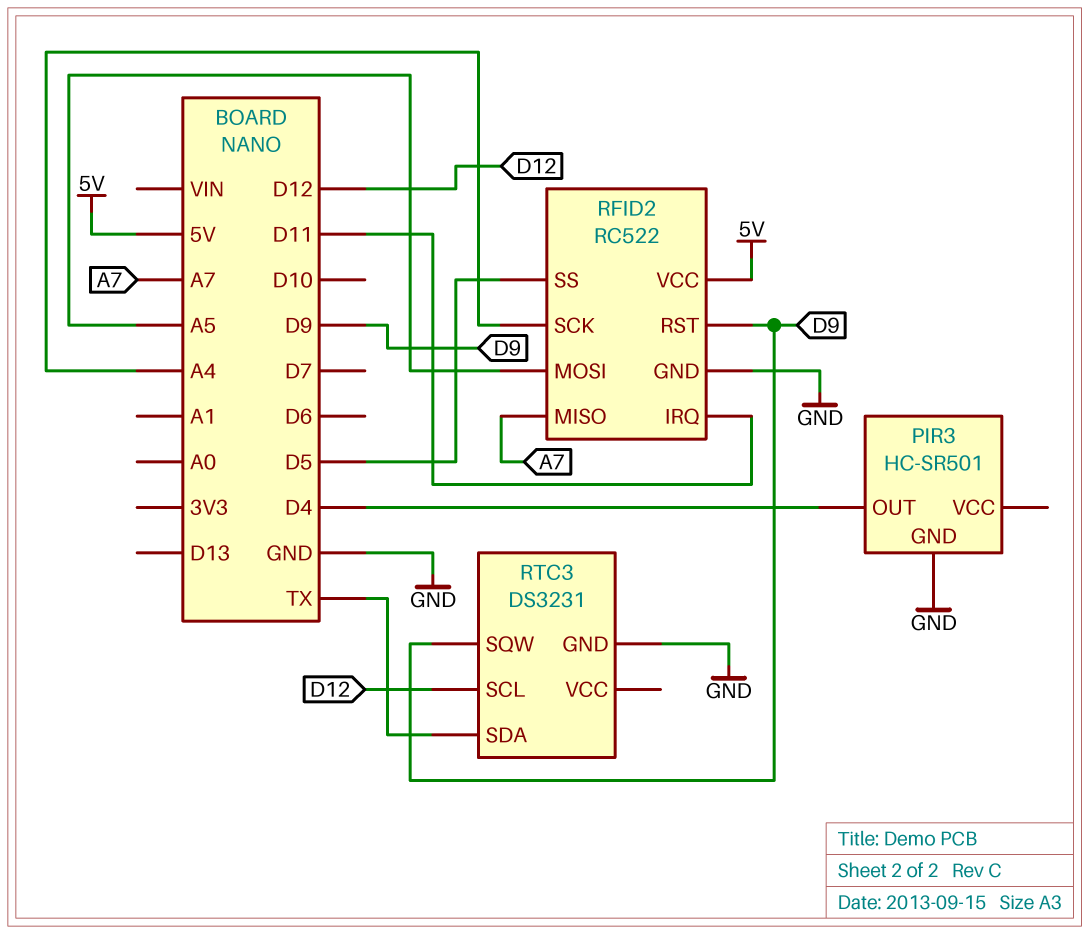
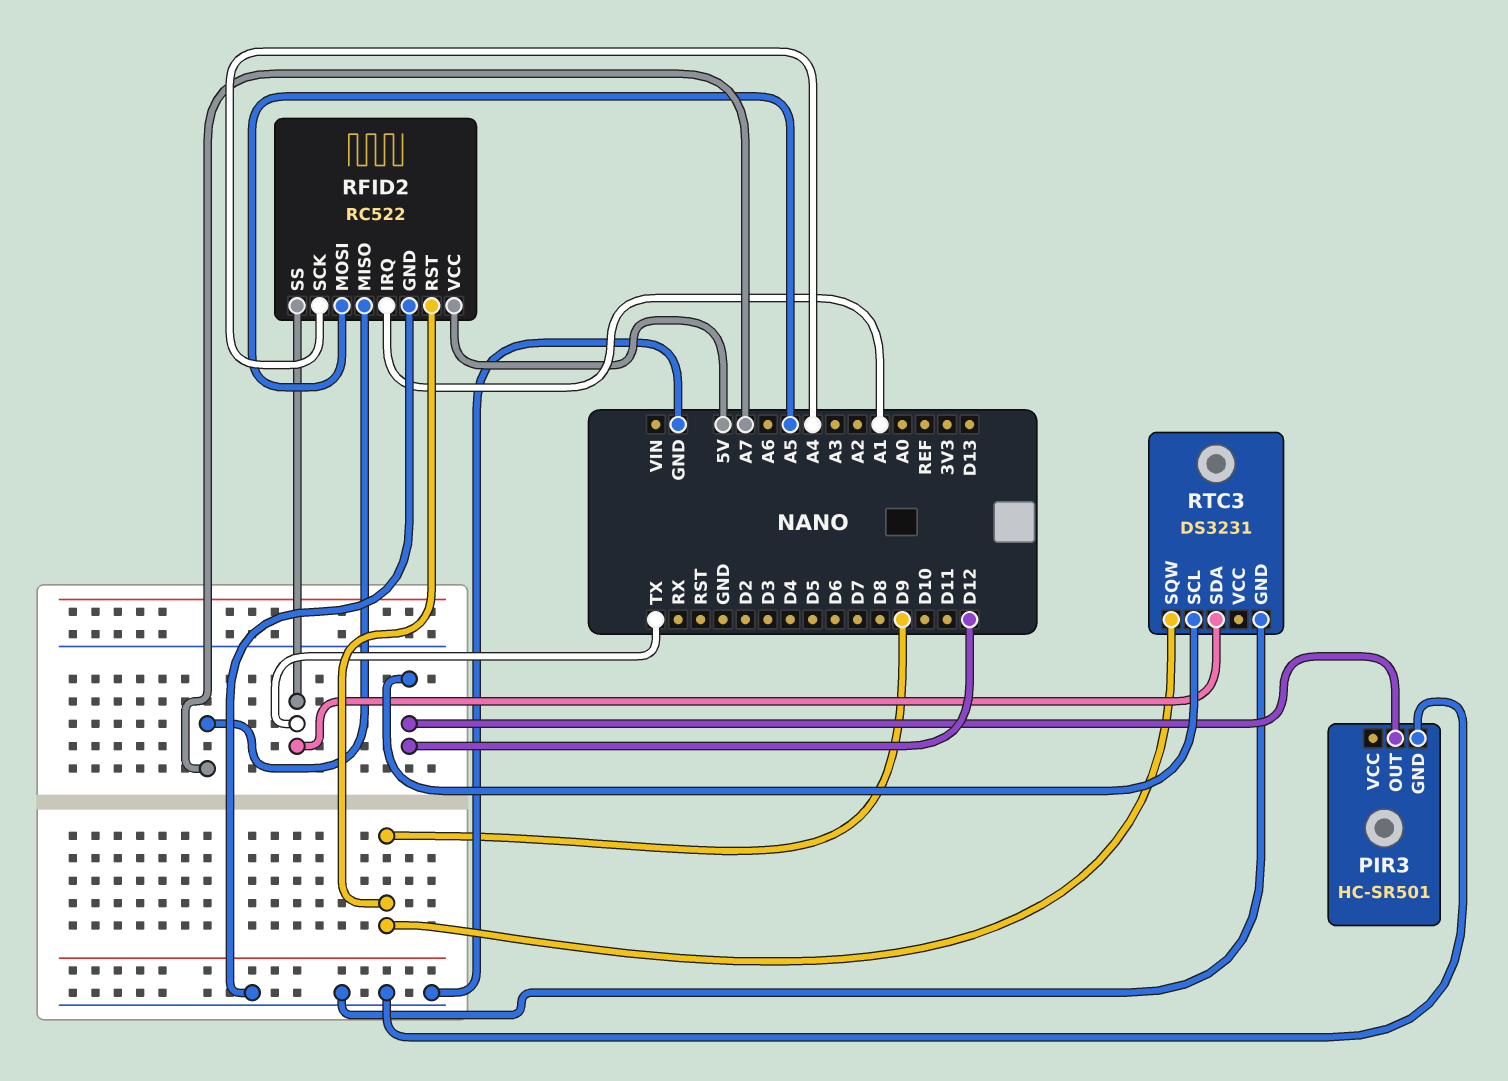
PIR3 pin OUT: D4 -> D12
RFID2 pin IRQ: D11 -> A1
RFID2 pin SS: D5 -> TX

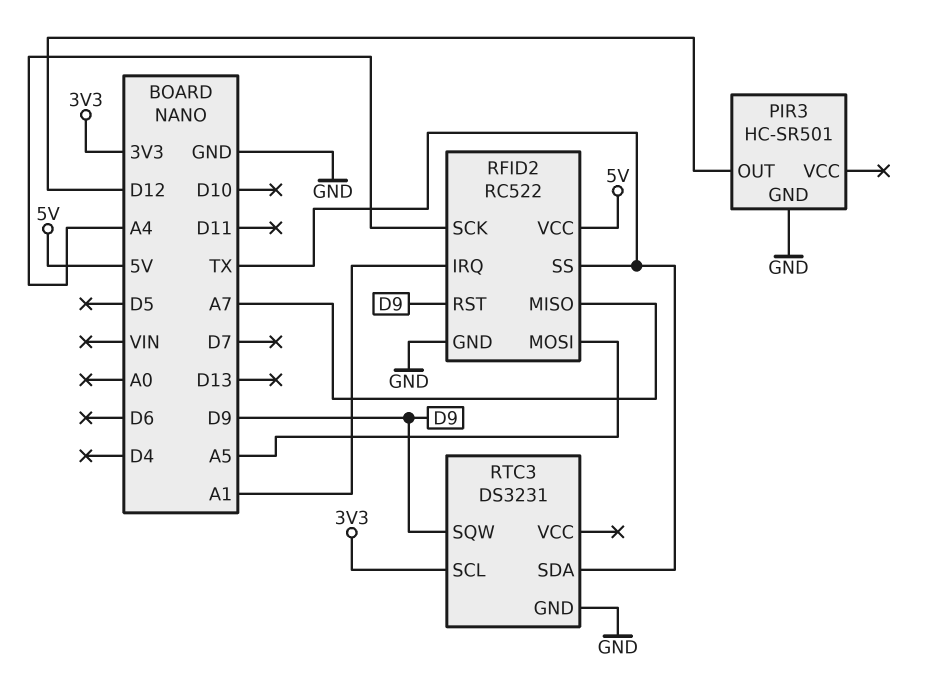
RTC3 pin SCL: D12 -> 3V3

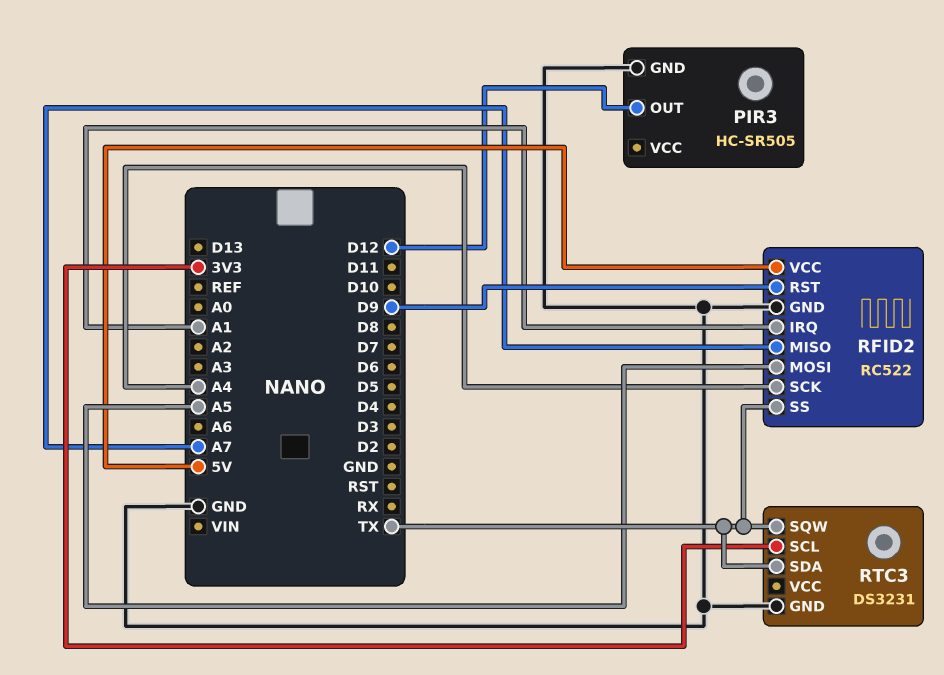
PIR3: HC-SR501 -> HC-SR505
RTC3 pin SQW: D9 -> TX

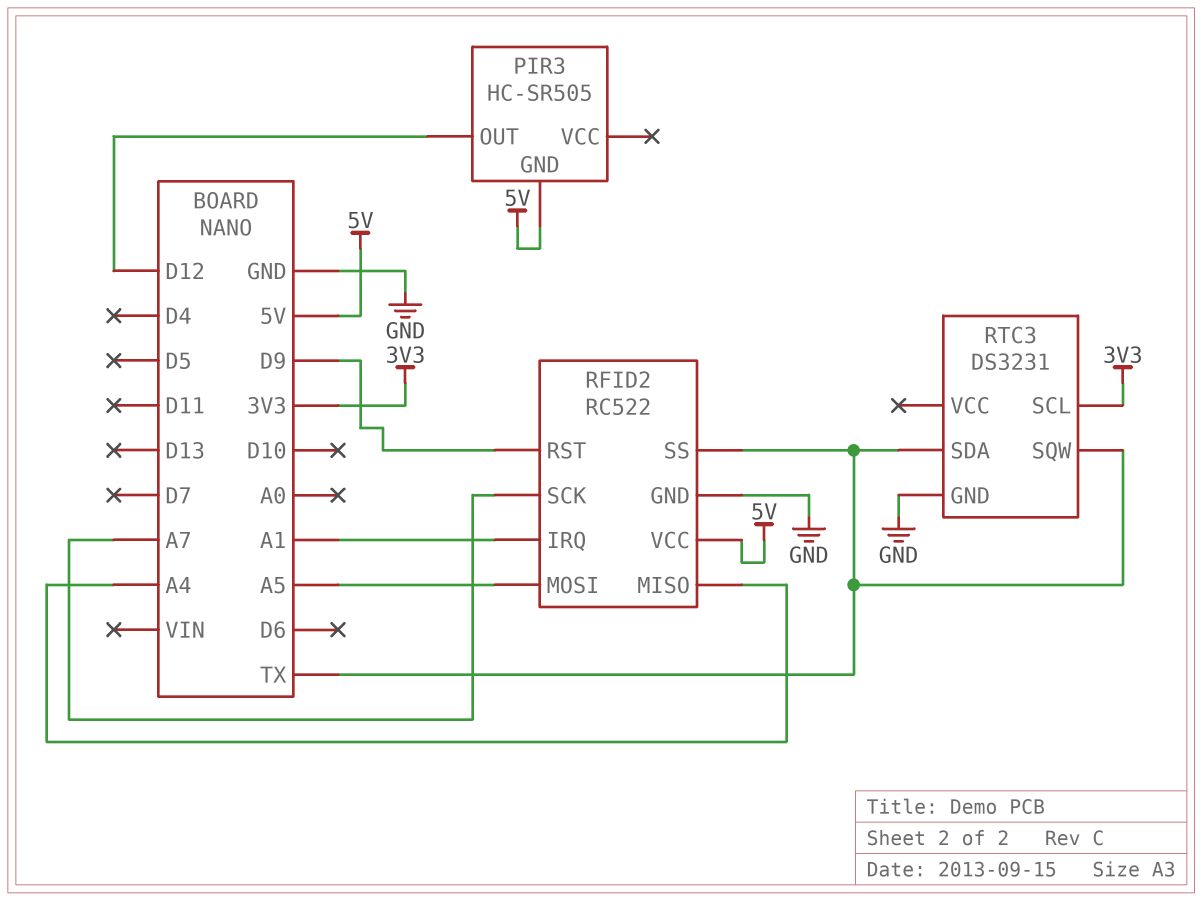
PIR3 pin GND: GND -> 5V
RFID2 pin MISO: A7 -> A4
RFID2 pin SCK: A4 -> A7

